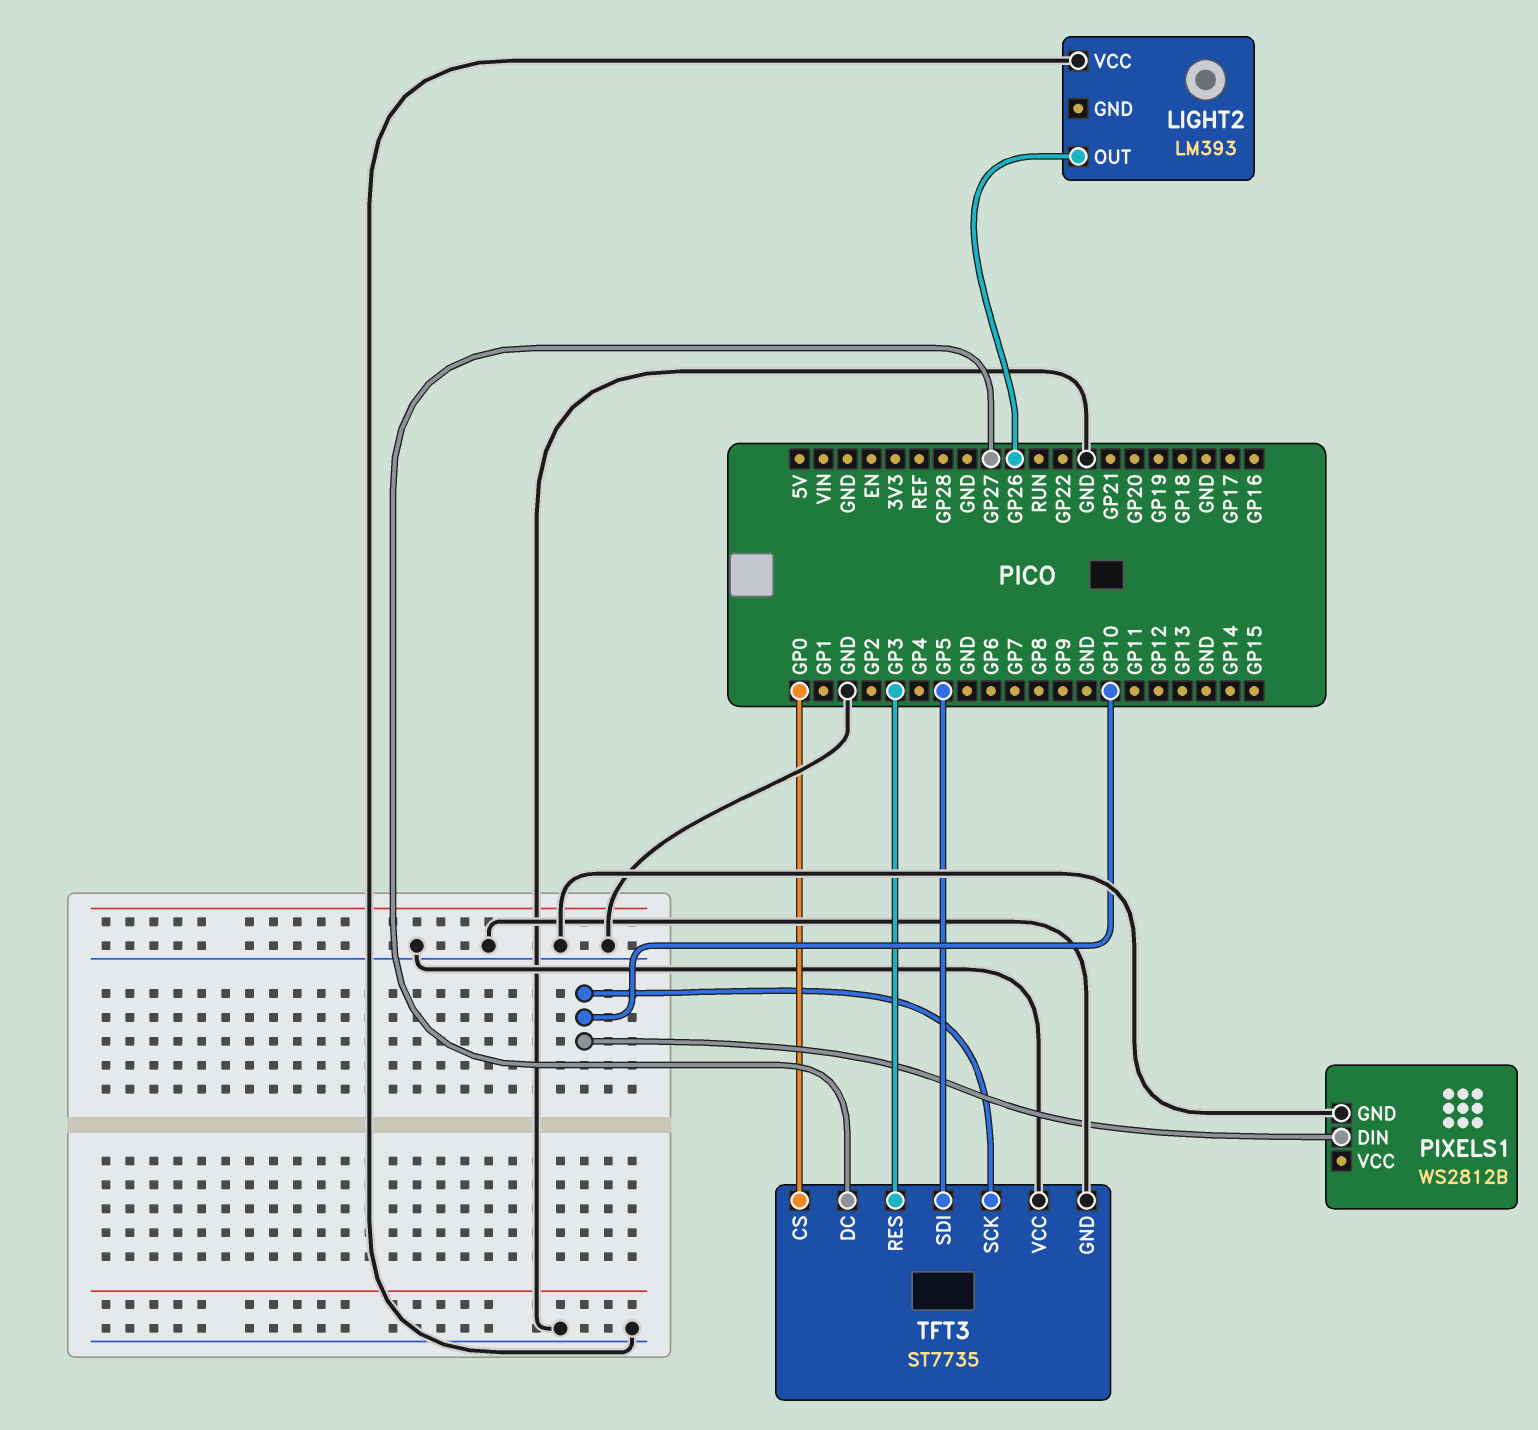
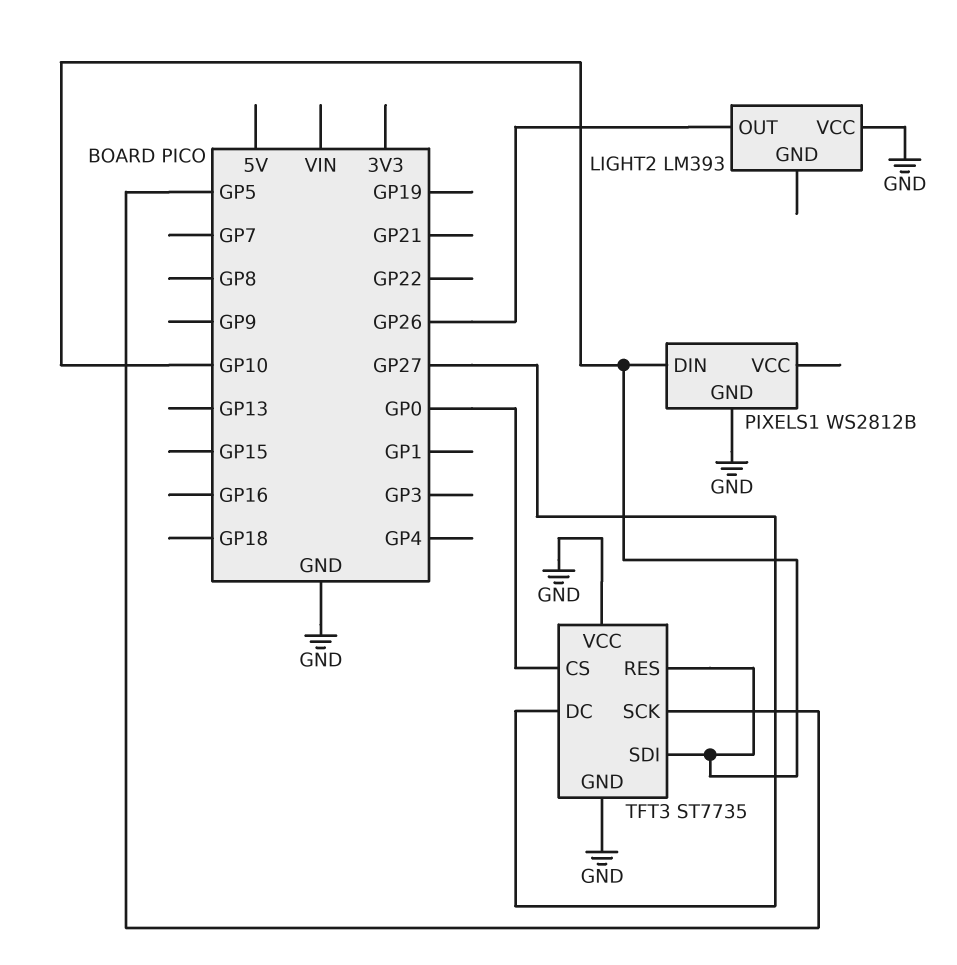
TFT3 pin RES: GP3 -> GP10
TFT3 pin SCK: GP10 -> GP5
TFT3 pin SDI: GP5 -> GP10

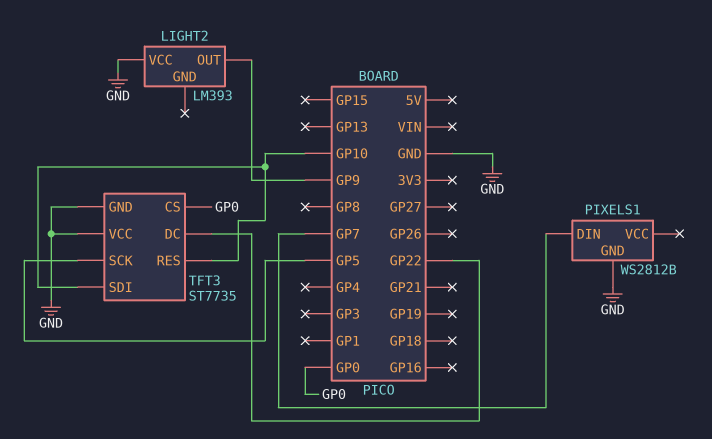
LIGHT2 pin OUT: GP26 -> GP9
PIXELS1 pin DIN: GP10 -> GP7
TFT3 pin DC: GP27 -> GP22

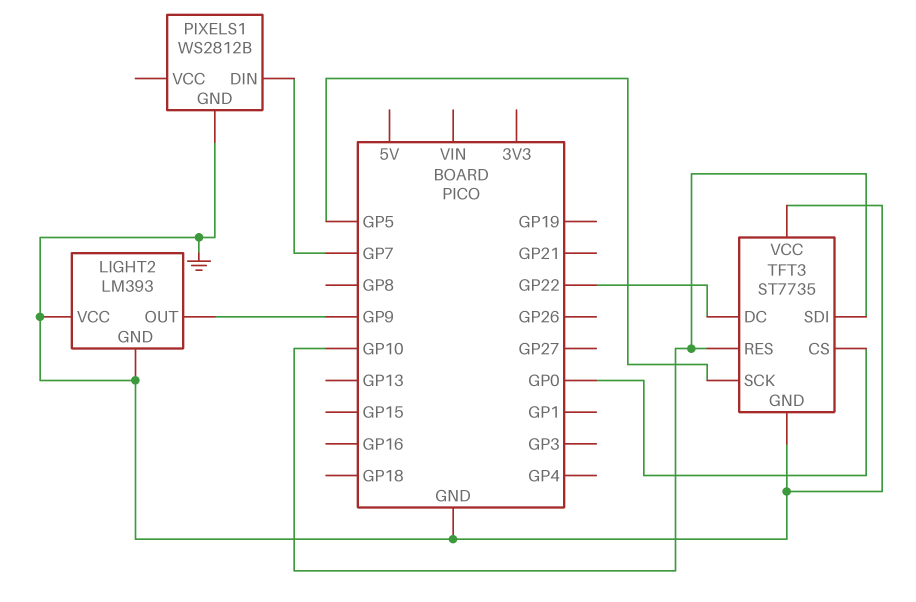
LIGHT2 pin GND: none -> GND

